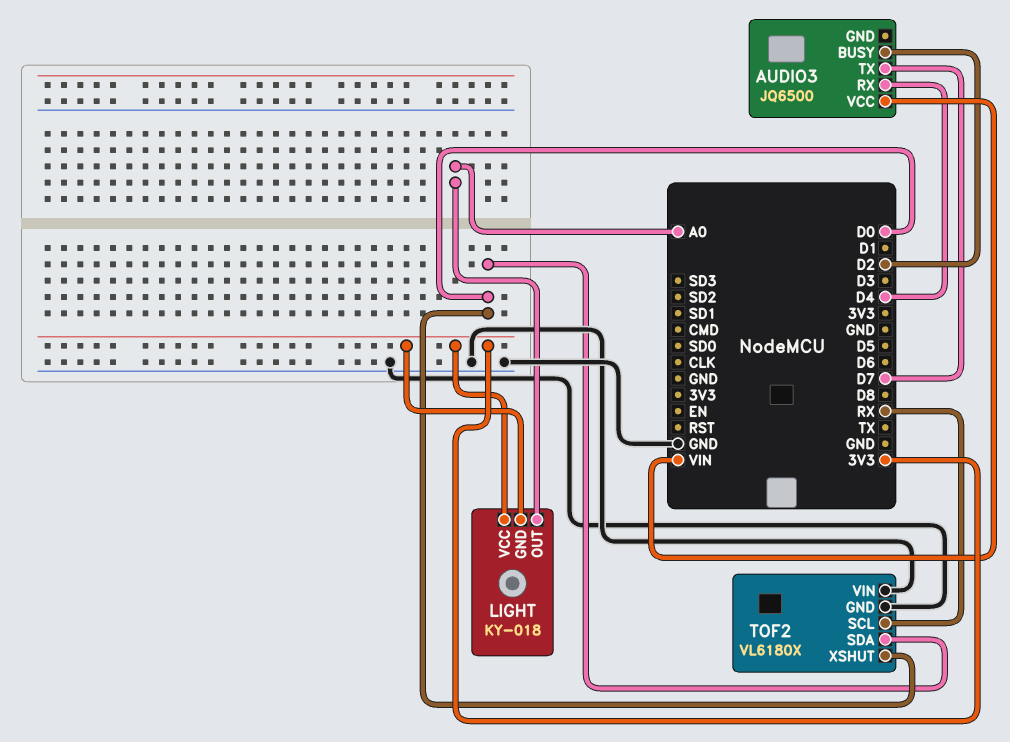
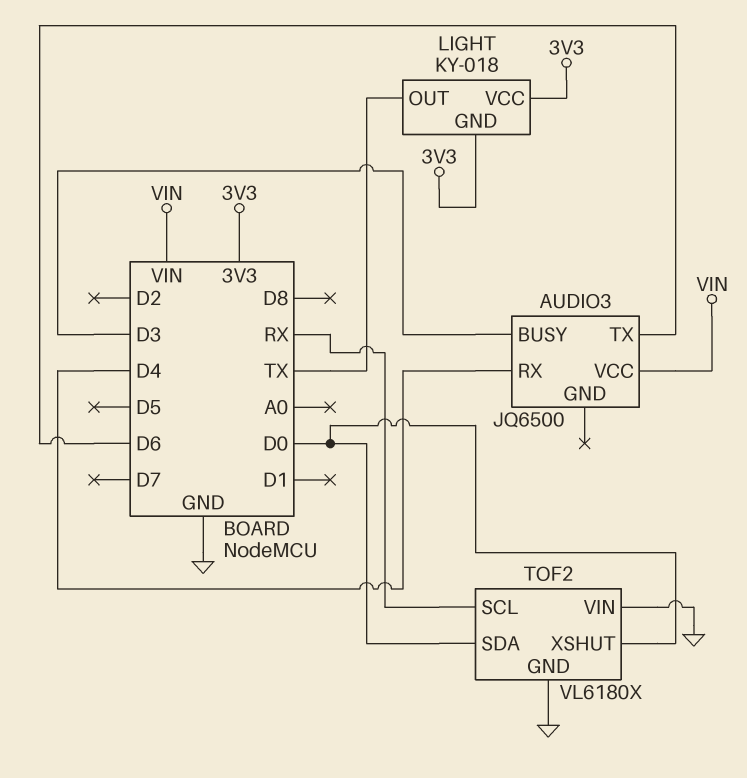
AUDIO3 pin BUSY: D2 -> D3
AUDIO3 pin TX: D7 -> D6
LIGHT pin OUT: A0 -> TX

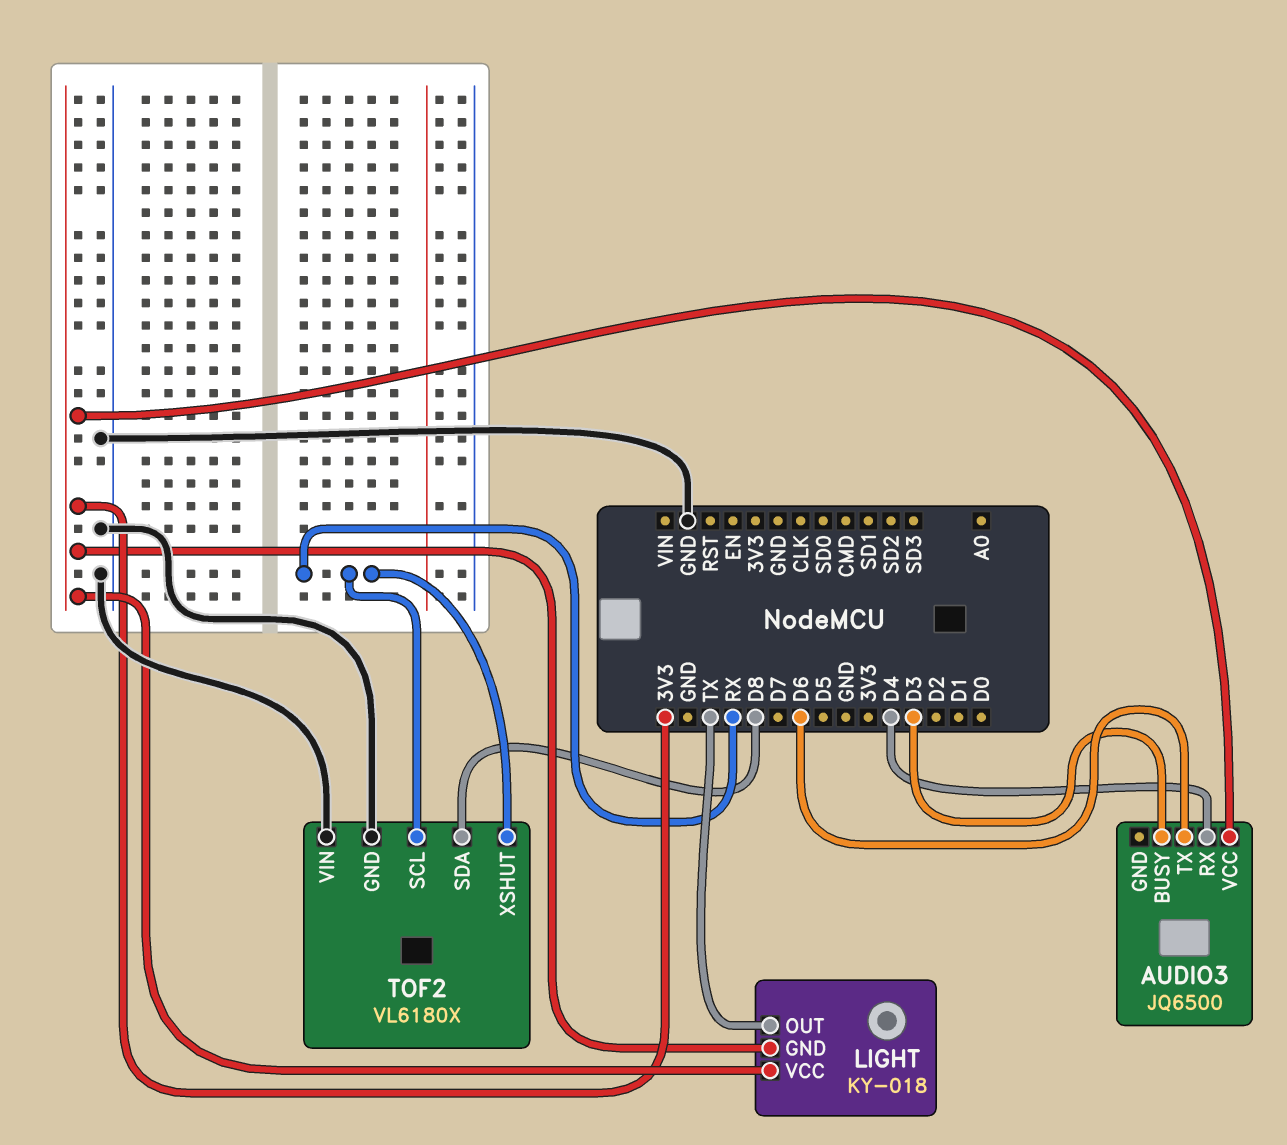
AUDIO3 pin VCC: VIN -> 3V3
TOF2 pin SDA: D0 -> D8
TOF2 pin XSHUT: D0 -> RX

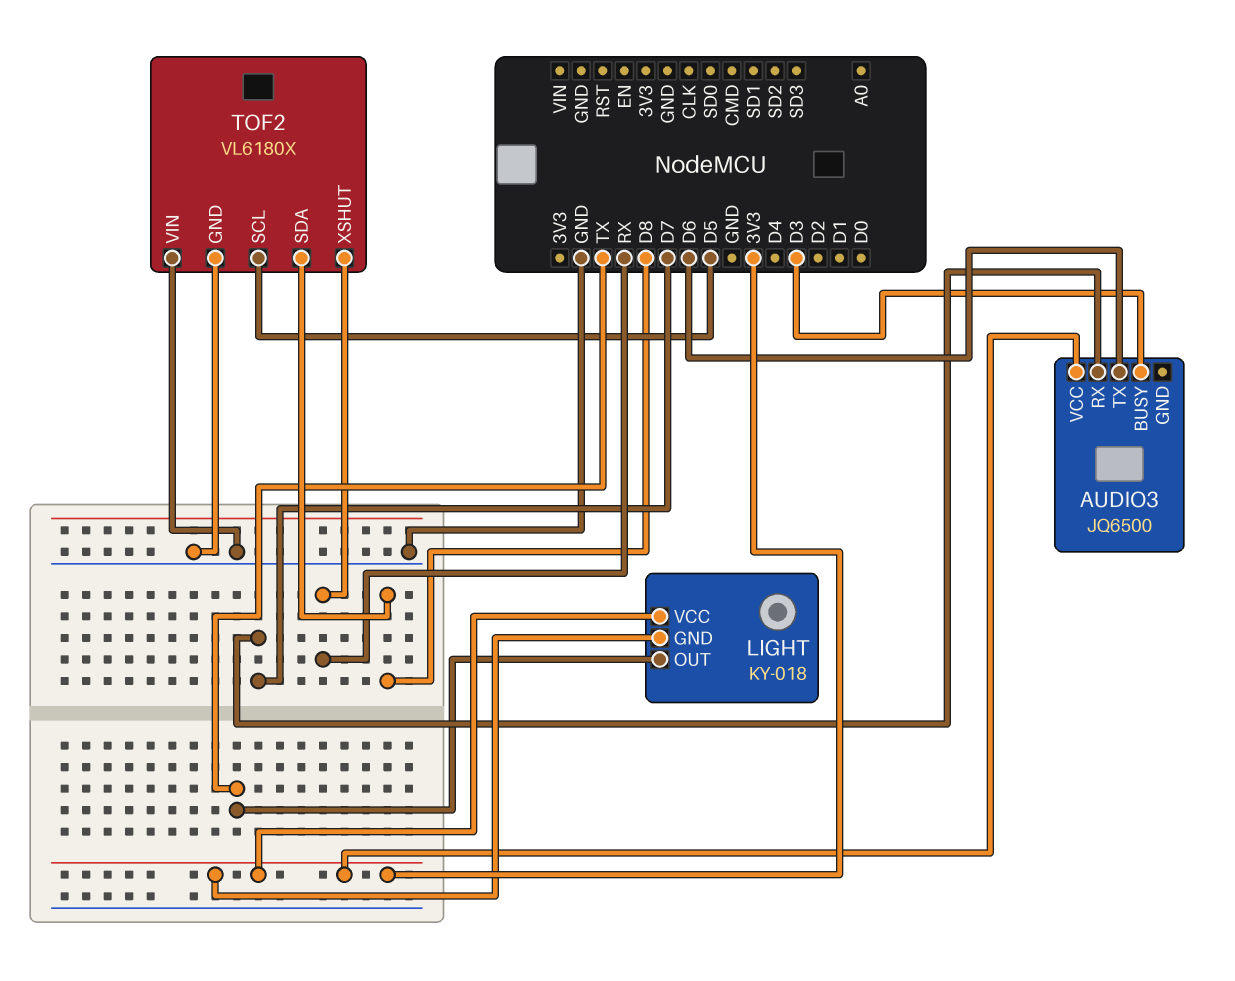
AUDIO3 pin RX: D4 -> D7
TOF2 pin SCL: RX -> D5

